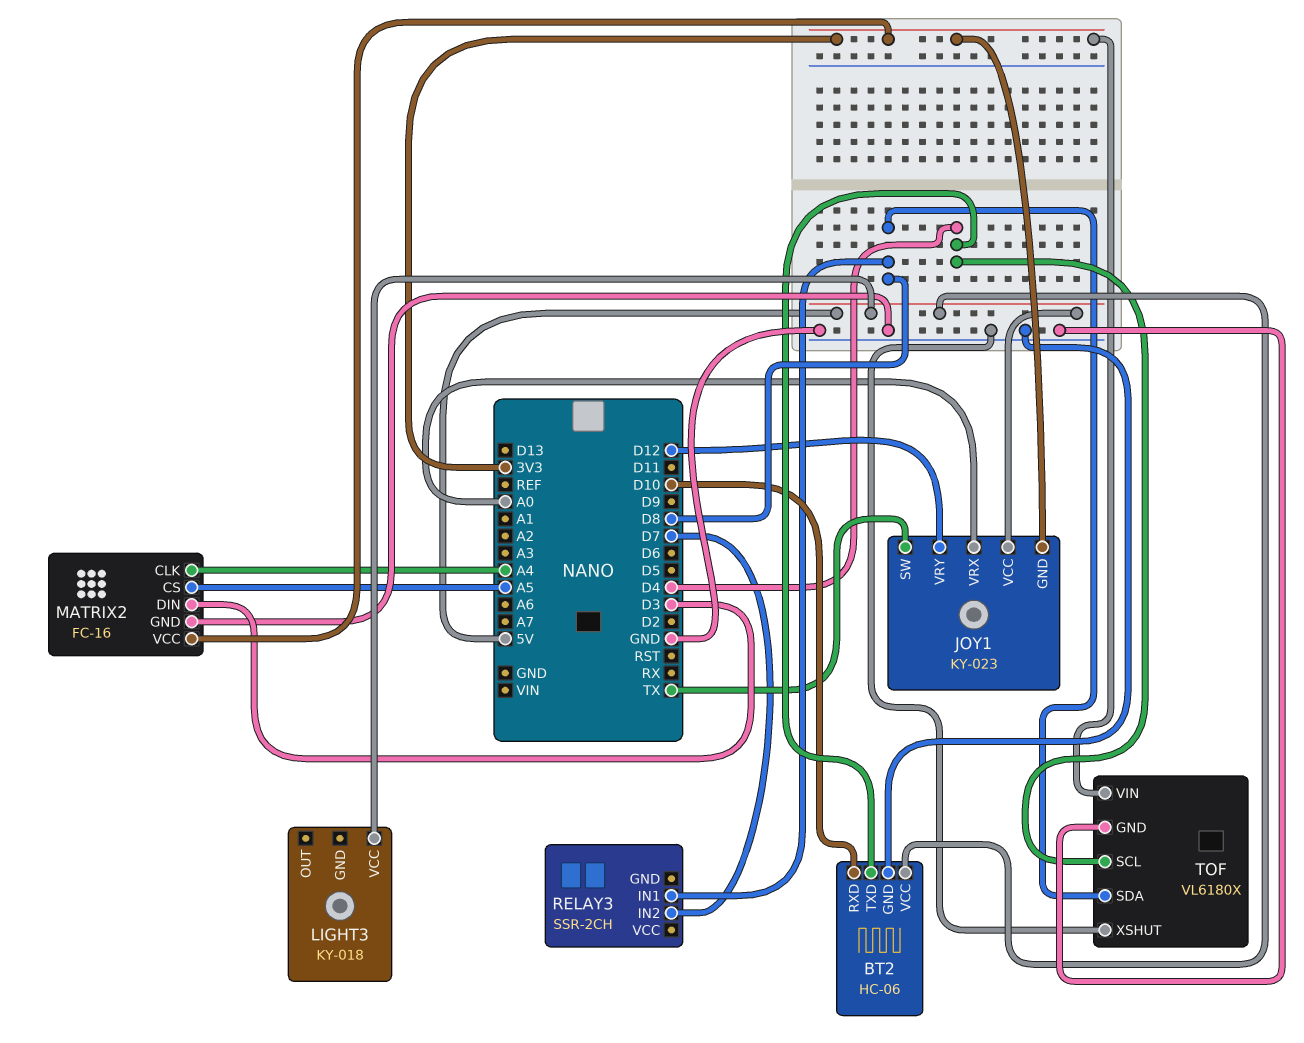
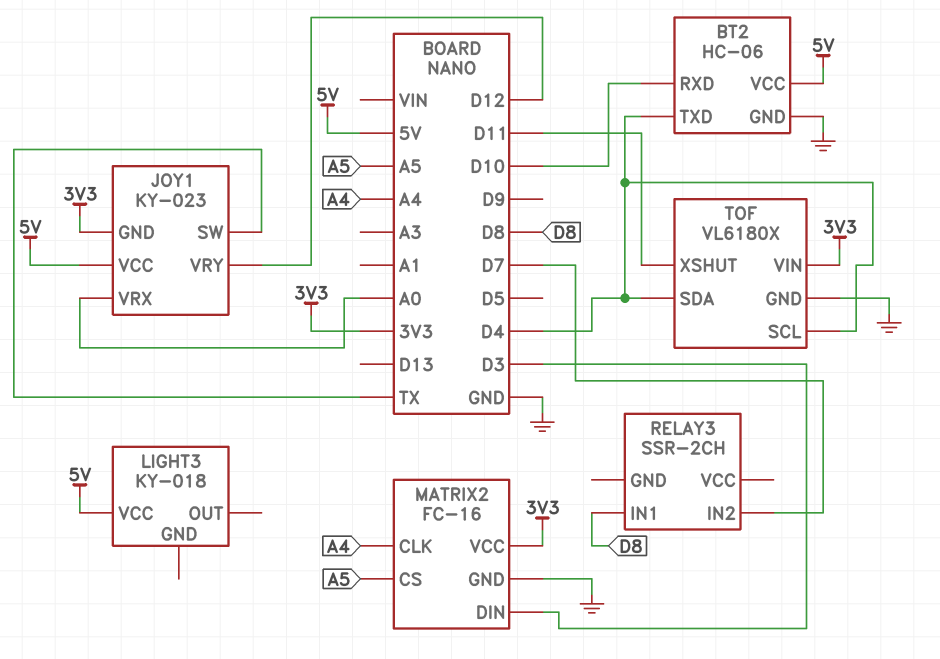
TOF pin SDA: D8 -> D4
TOF pin XSHUT: GND -> D11

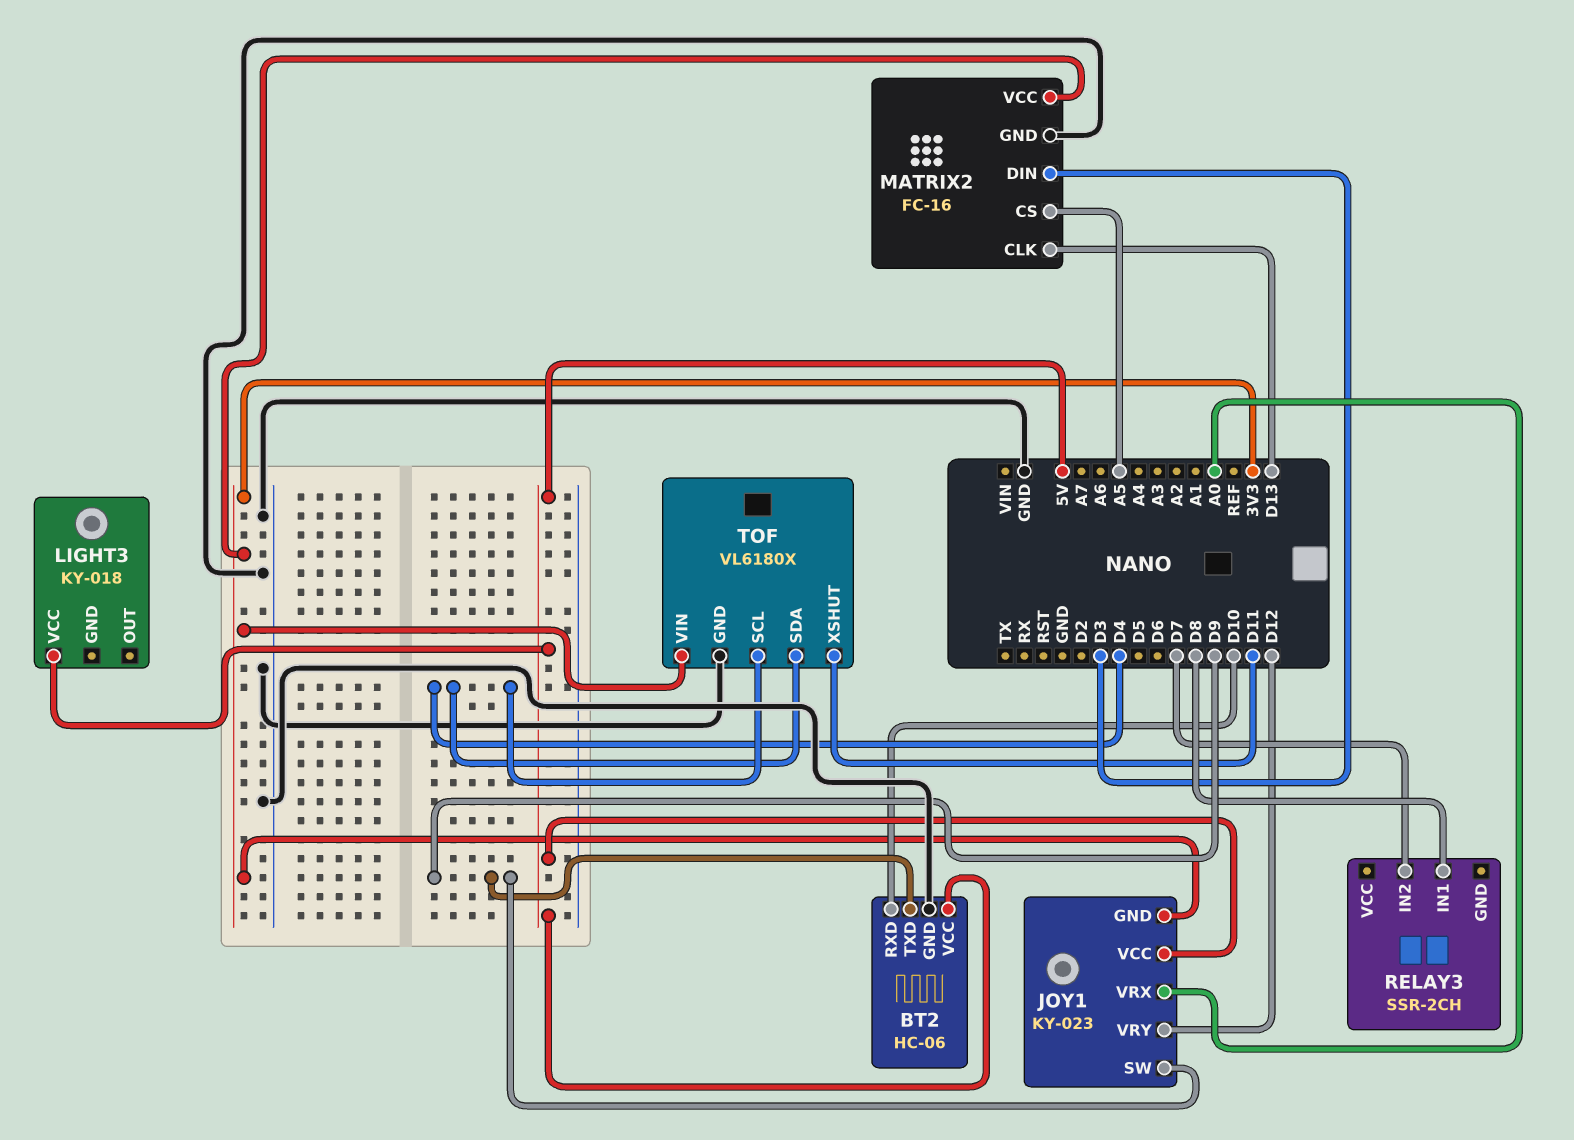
BT2 pin TXD: D4 -> D9
JOY1 pin SW: TX -> D9
MATRIX2 pin CLK: A4 -> D13

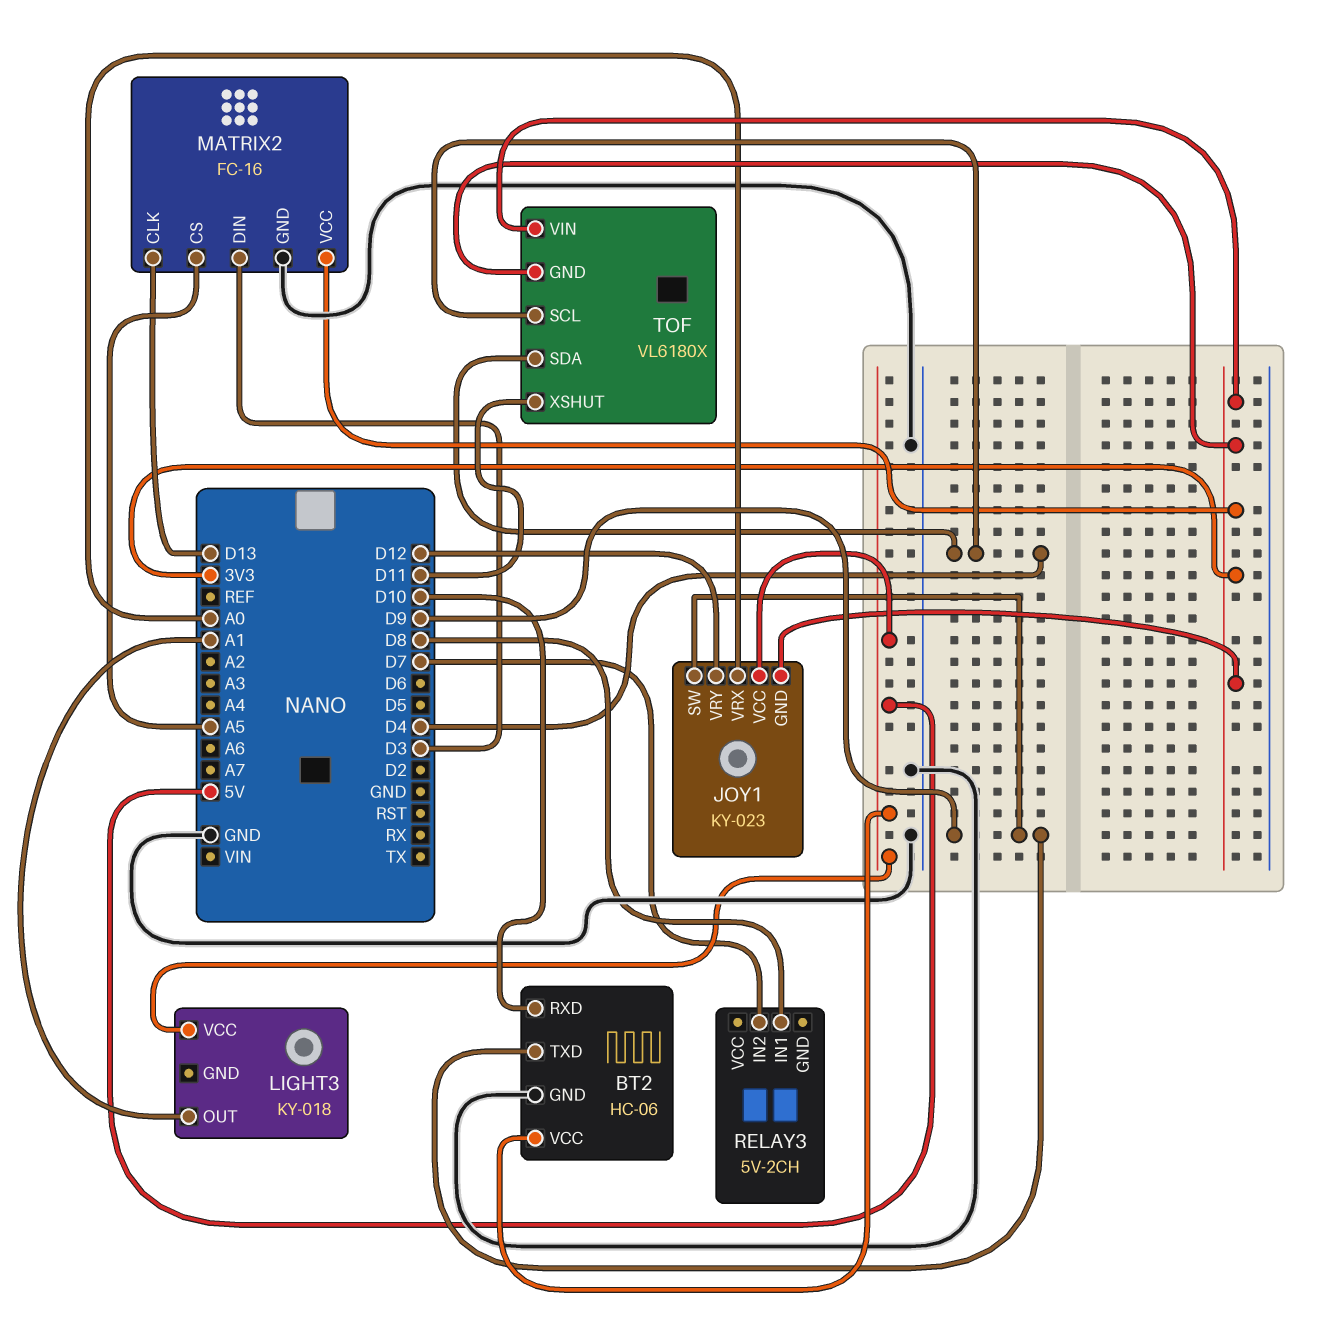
LIGHT3 pin OUT: none -> A1
RELAY3: SSR-2CH -> 5V-2CH
TOF pin GND: GND -> 3V3

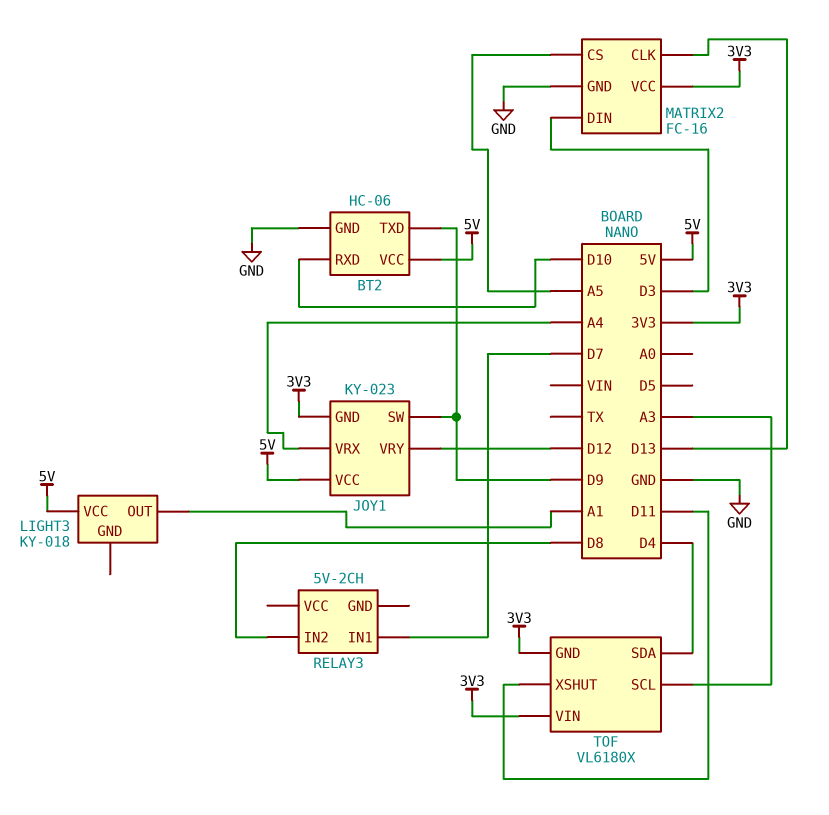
JOY1 pin VRX: A0 -> A4
RELAY3 pin IN1: D8 -> D7
RELAY3 pin IN2: D7 -> D8
TOF pin SCL: D4 -> A3

